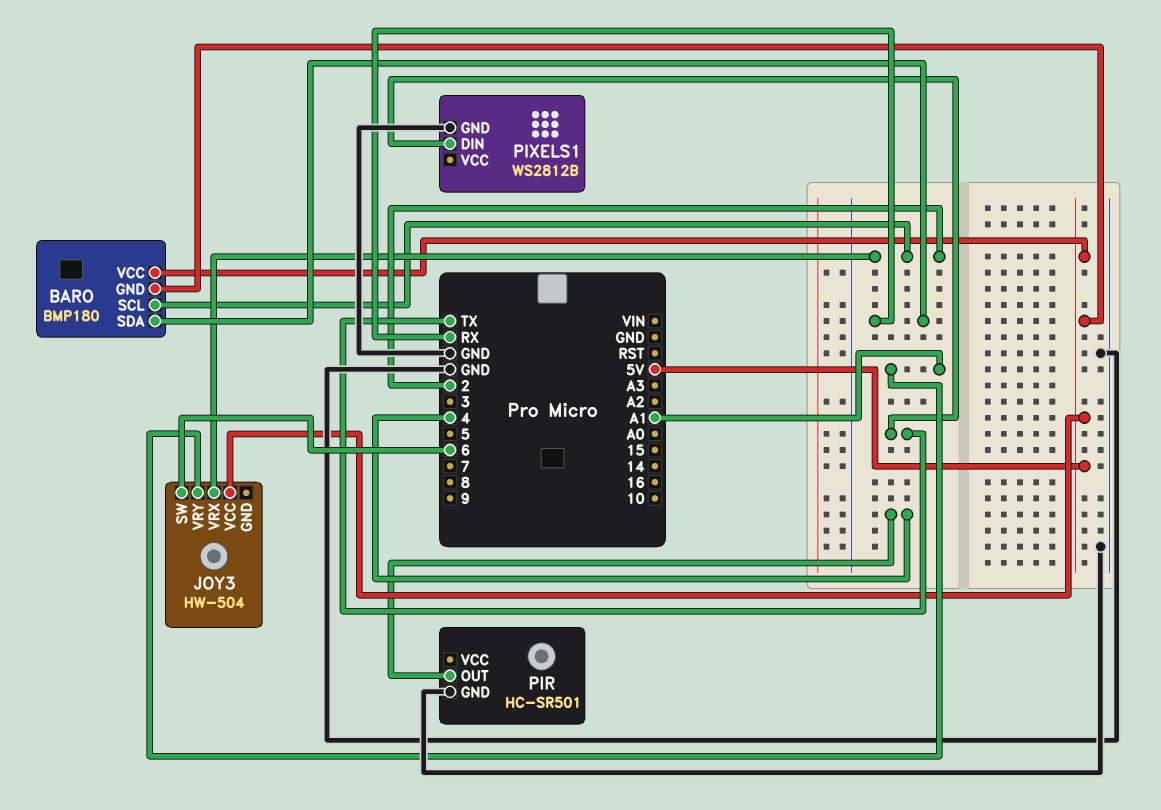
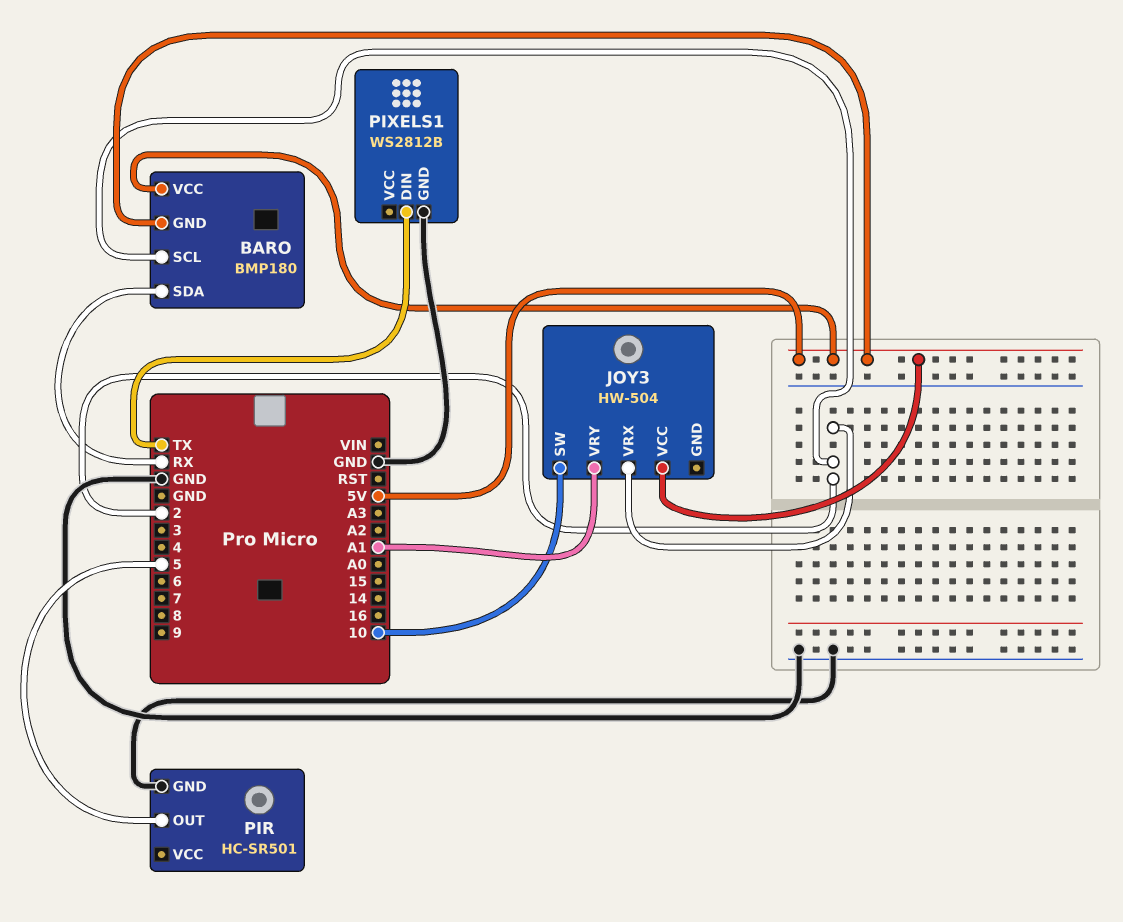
JOY3 pin SW: 6 -> 10
PIR pin OUT: 4 -> 5

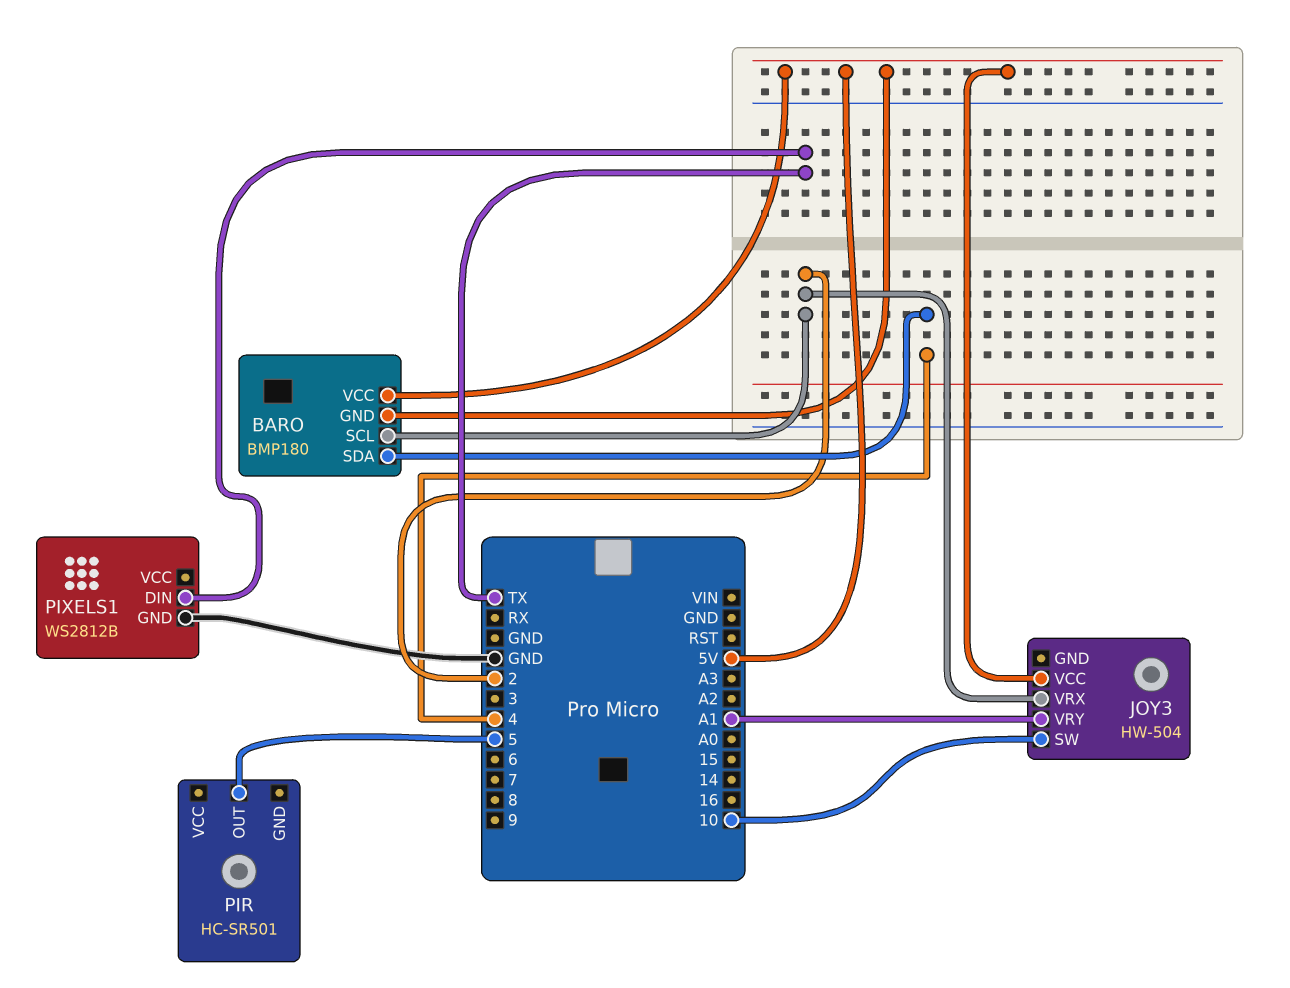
BARO pin SDA: RX -> 4
PIR pin GND: GND -> none

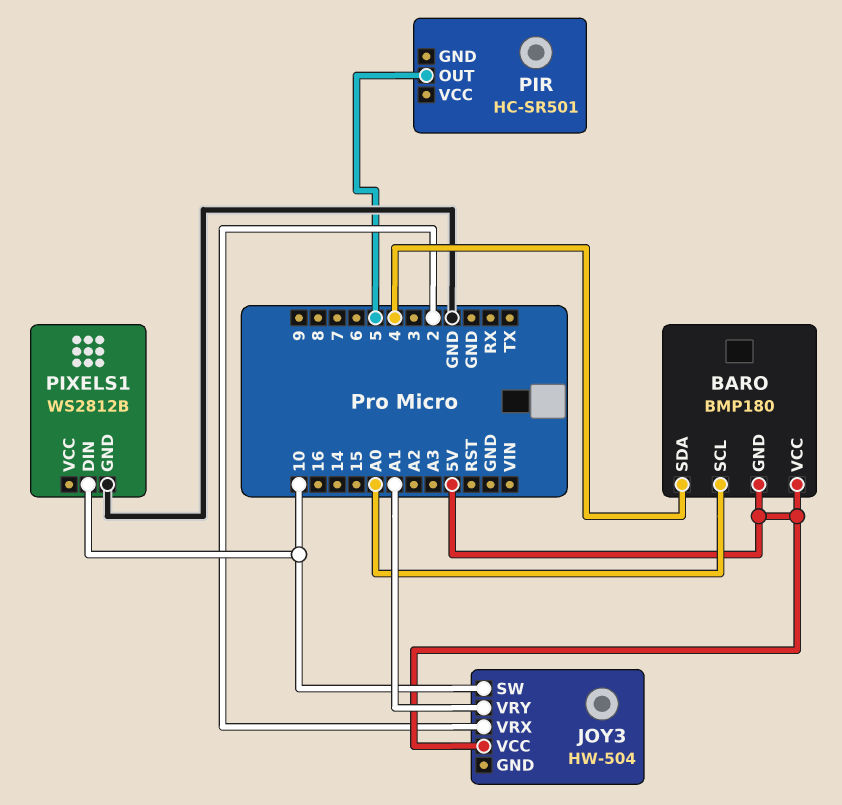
BARO pin SCL: 2 -> A0
PIXELS1 pin DIN: TX -> 10

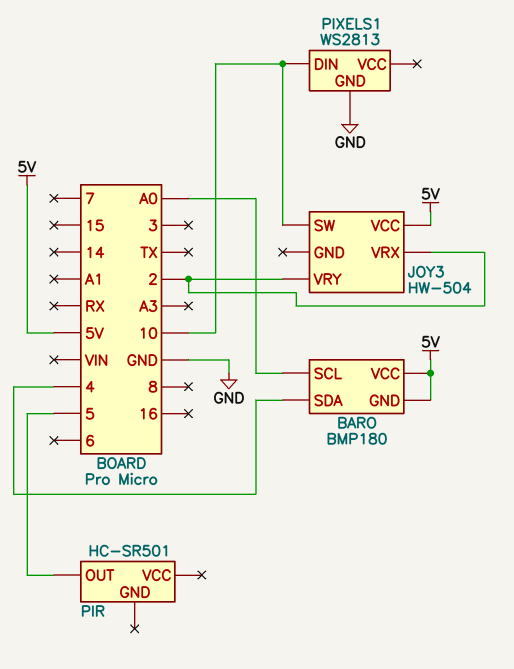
JOY3 pin VRY: A1 -> 2
PIXELS1: WS2812B -> WS2813

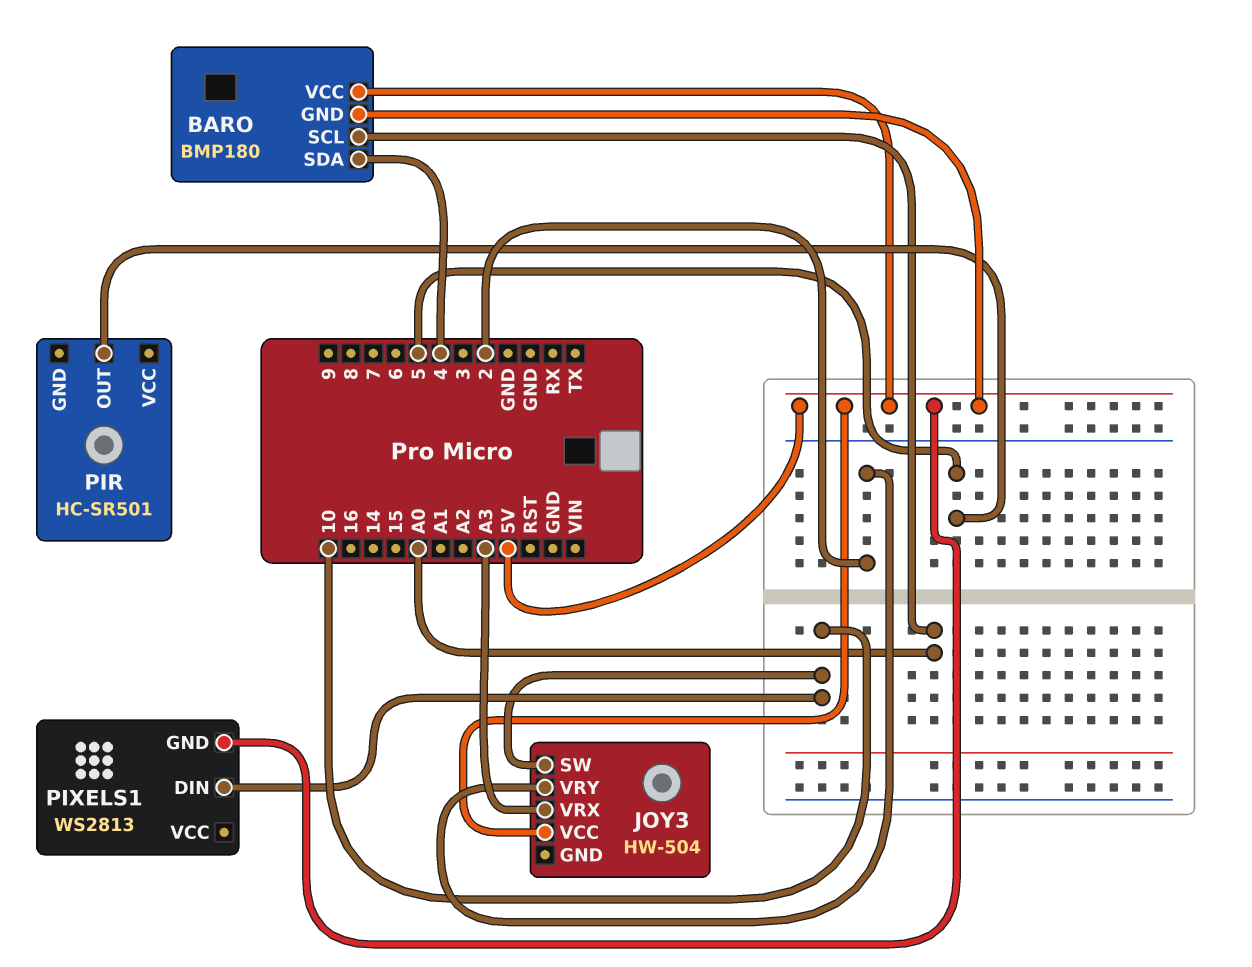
JOY3 pin VRX: 2 -> A3
PIXELS1 pin GND: GND -> 5V

